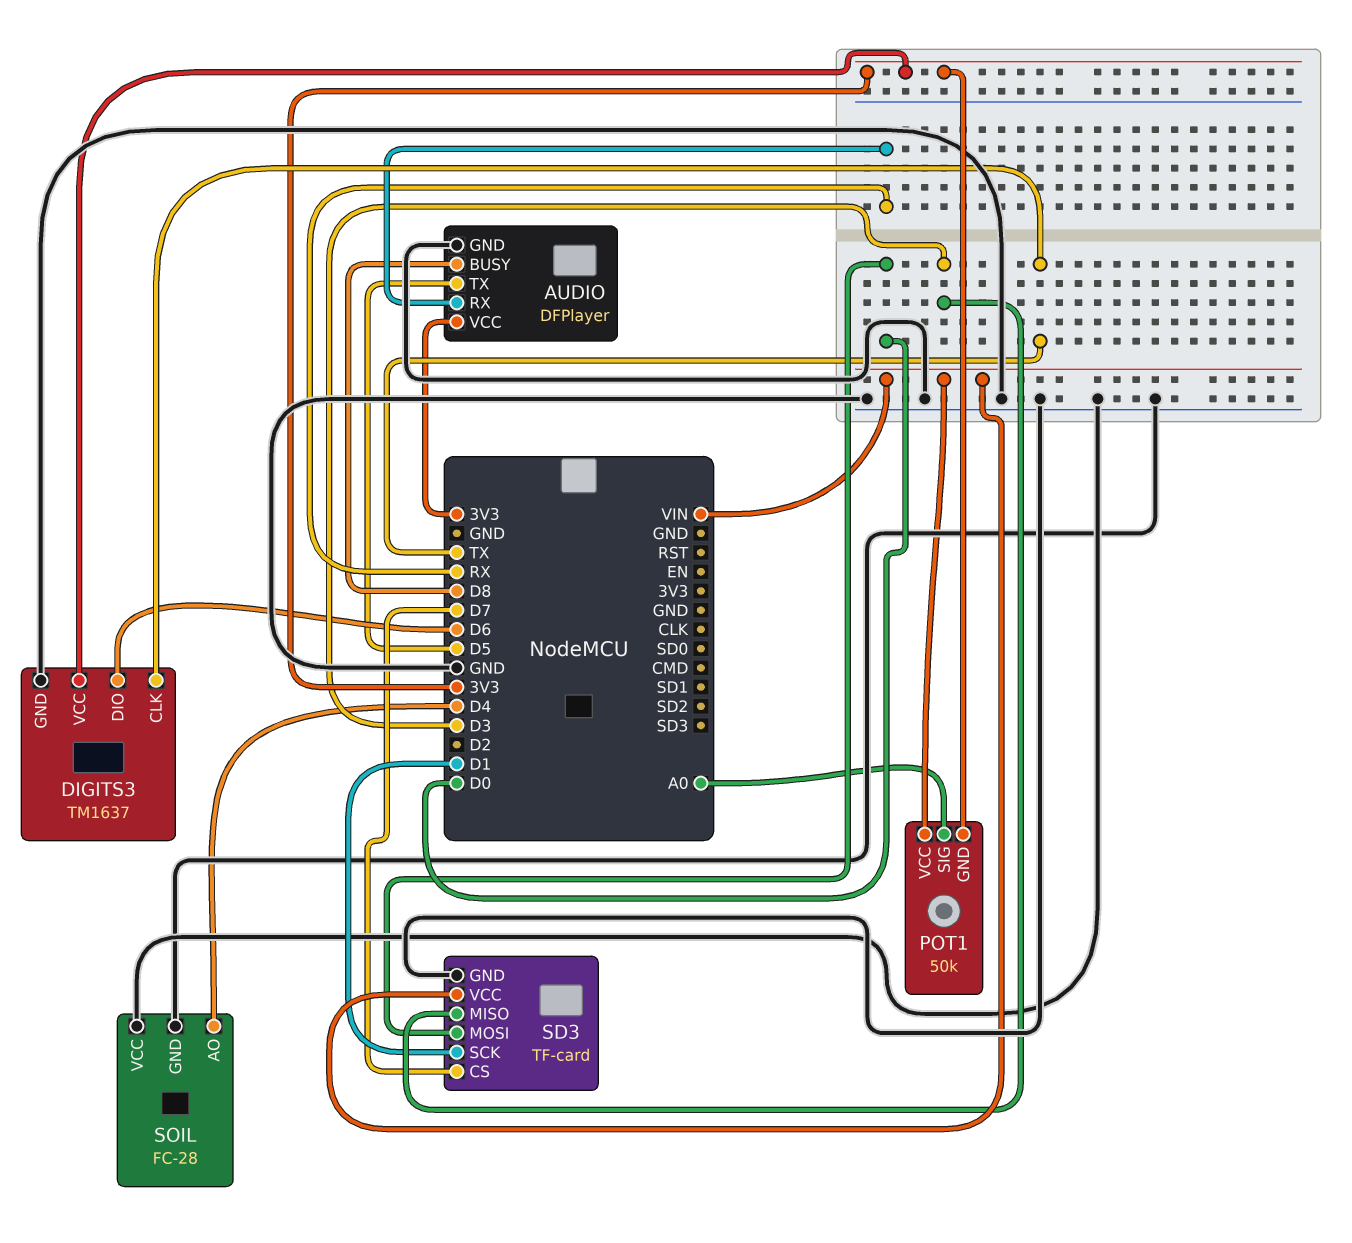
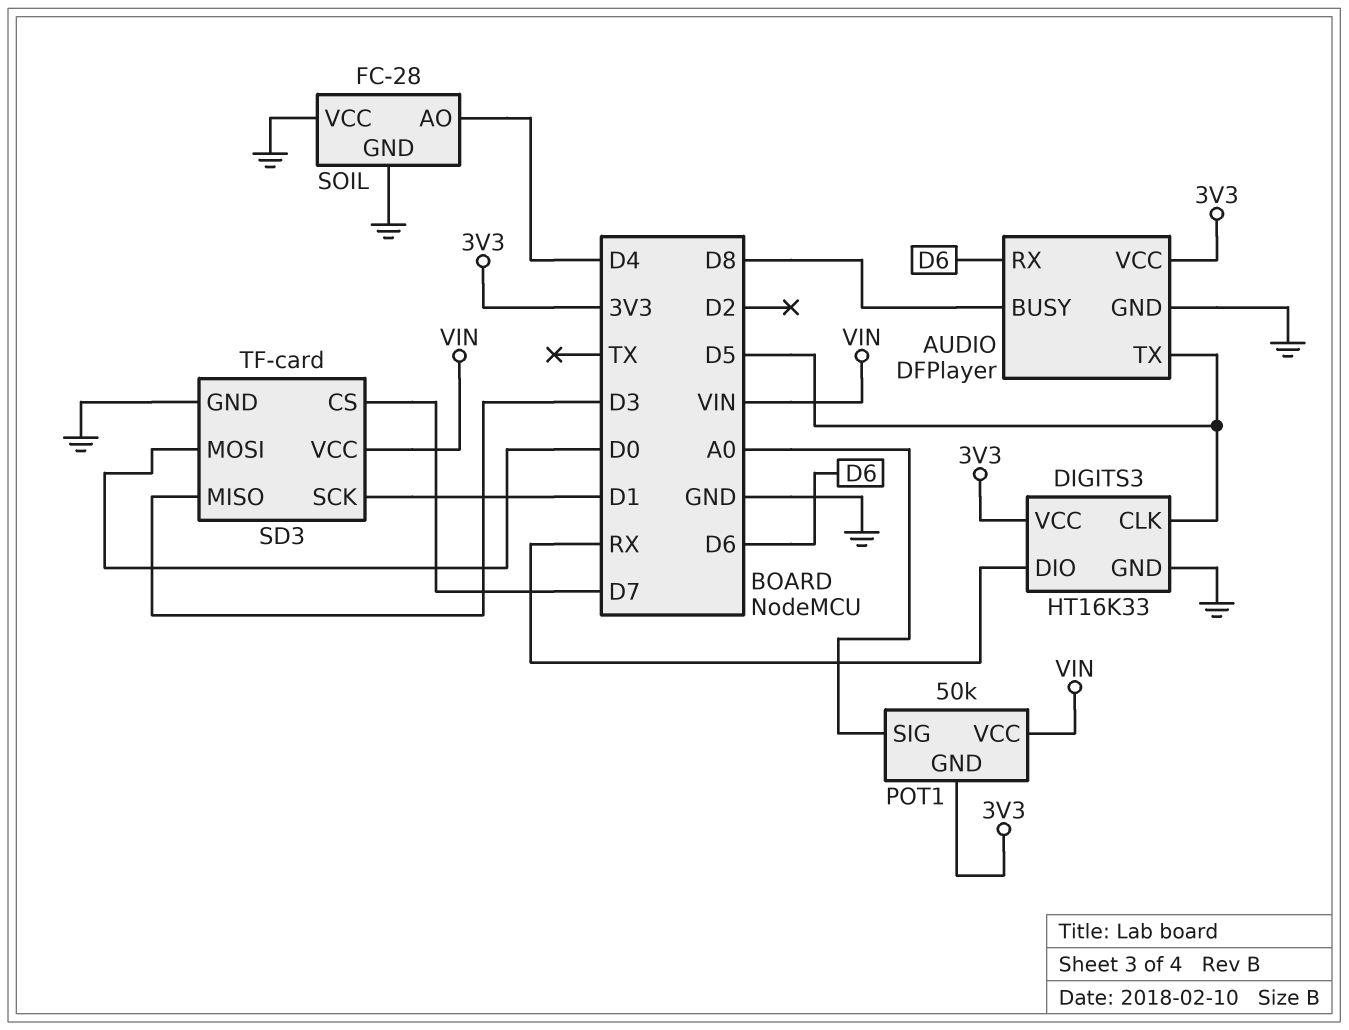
AUDIO pin RX: RX -> D6
DIGITS3: TM1637 -> HT16K33
DIGITS3 pin CLK: TX -> D5
DIGITS3 pin DIO: D6 -> RX

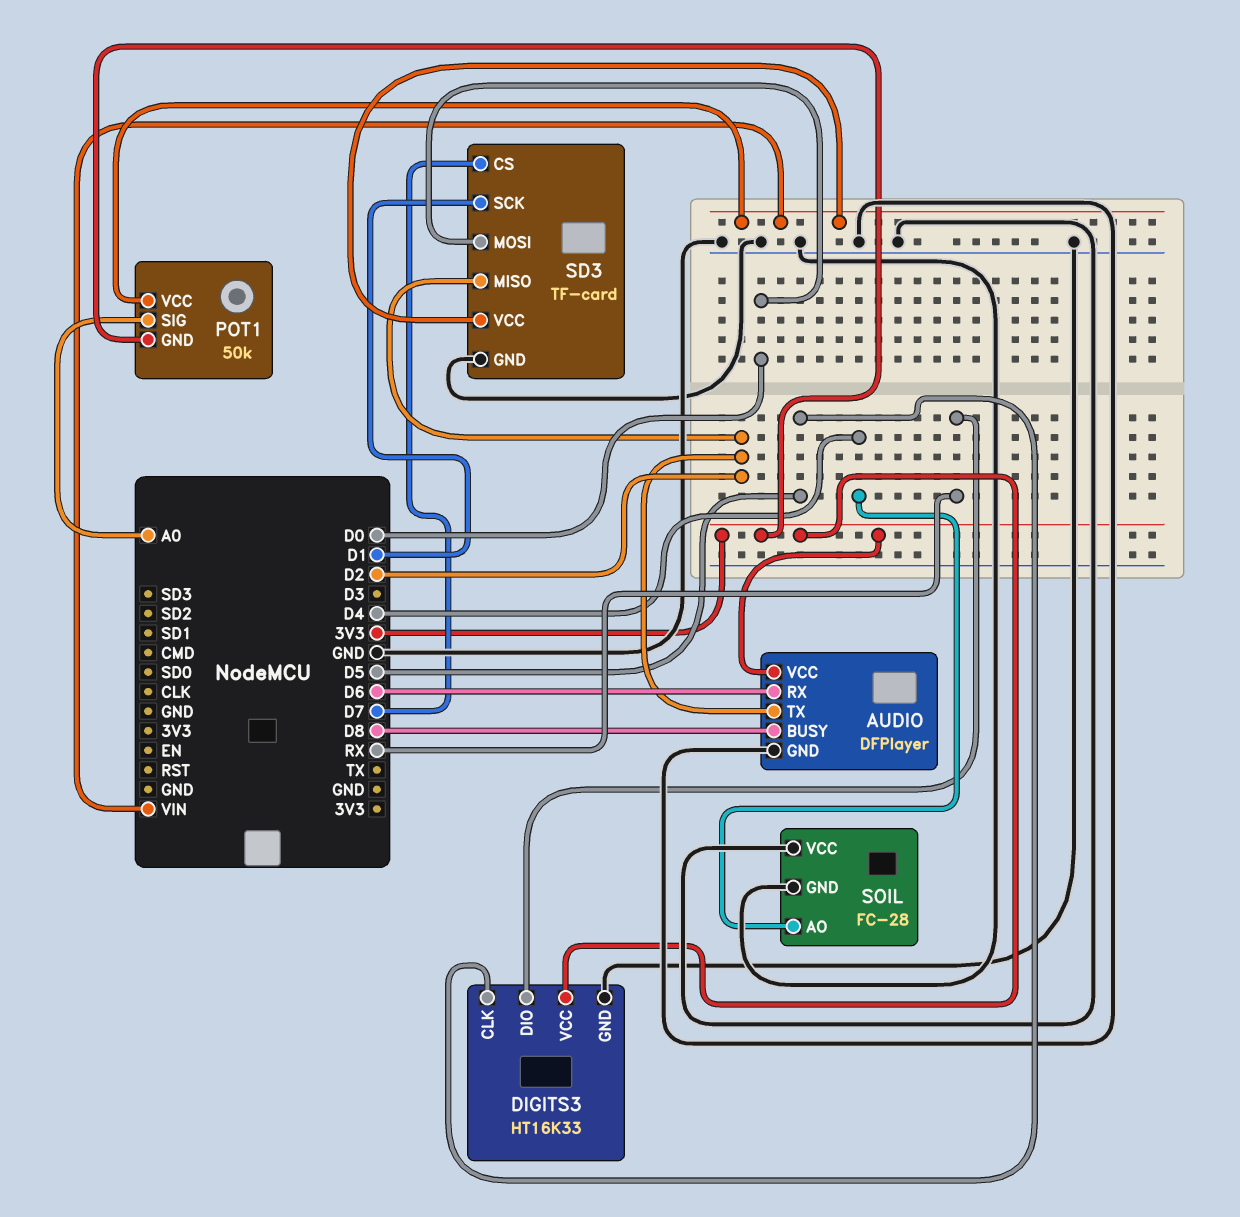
AUDIO pin TX: D5 -> D2
SD3 pin MISO: D3 -> D2

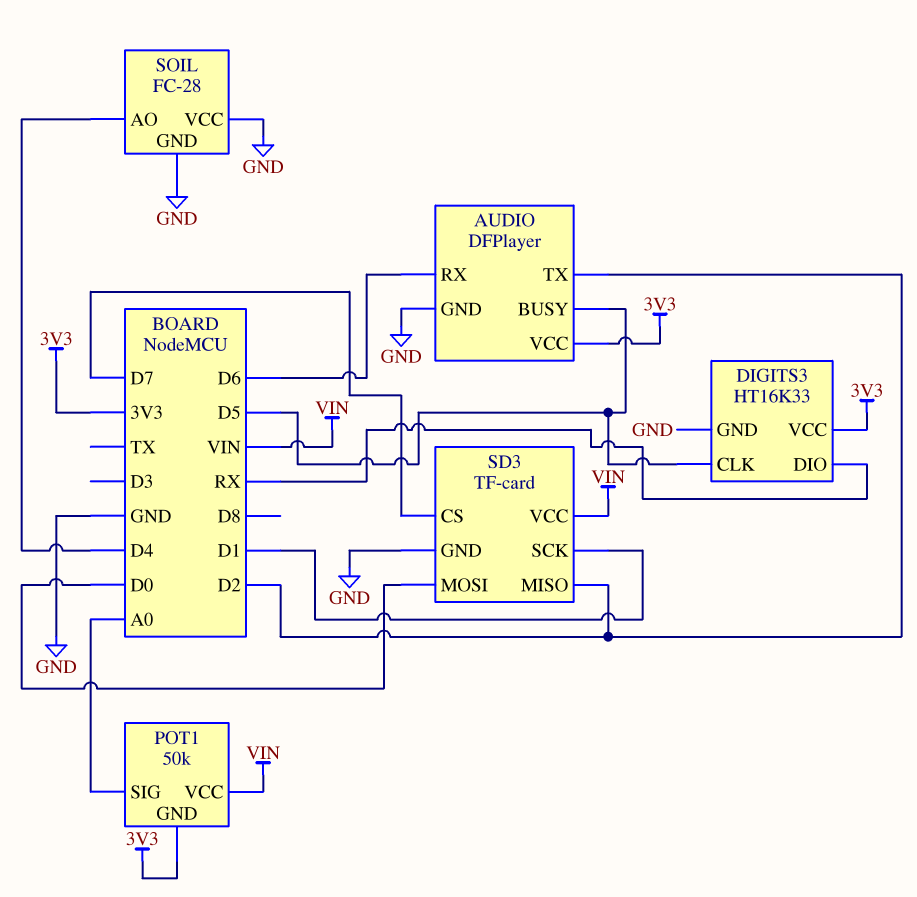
AUDIO pin BUSY: D8 -> D5

